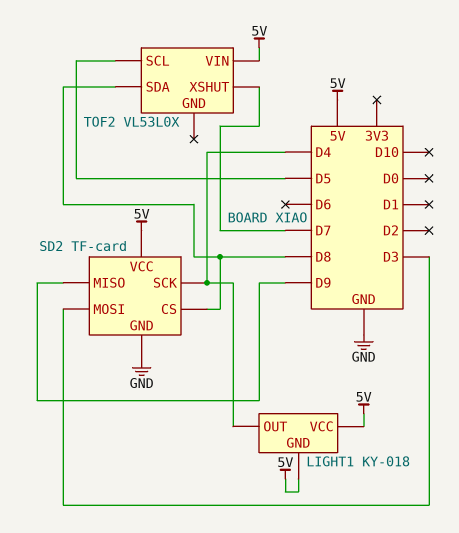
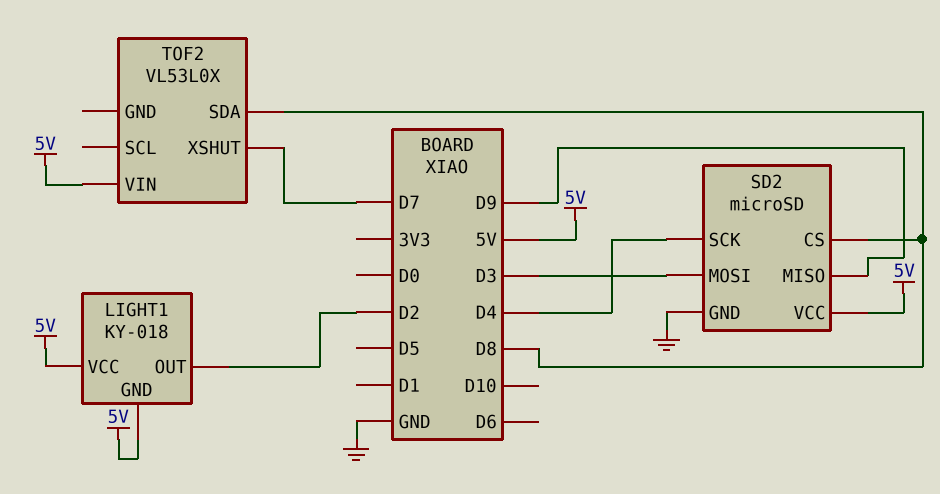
LIGHT1 pin OUT: D4 -> D2
SD2: TF-card -> microSD
TOF2 pin SCL: D5 -> none

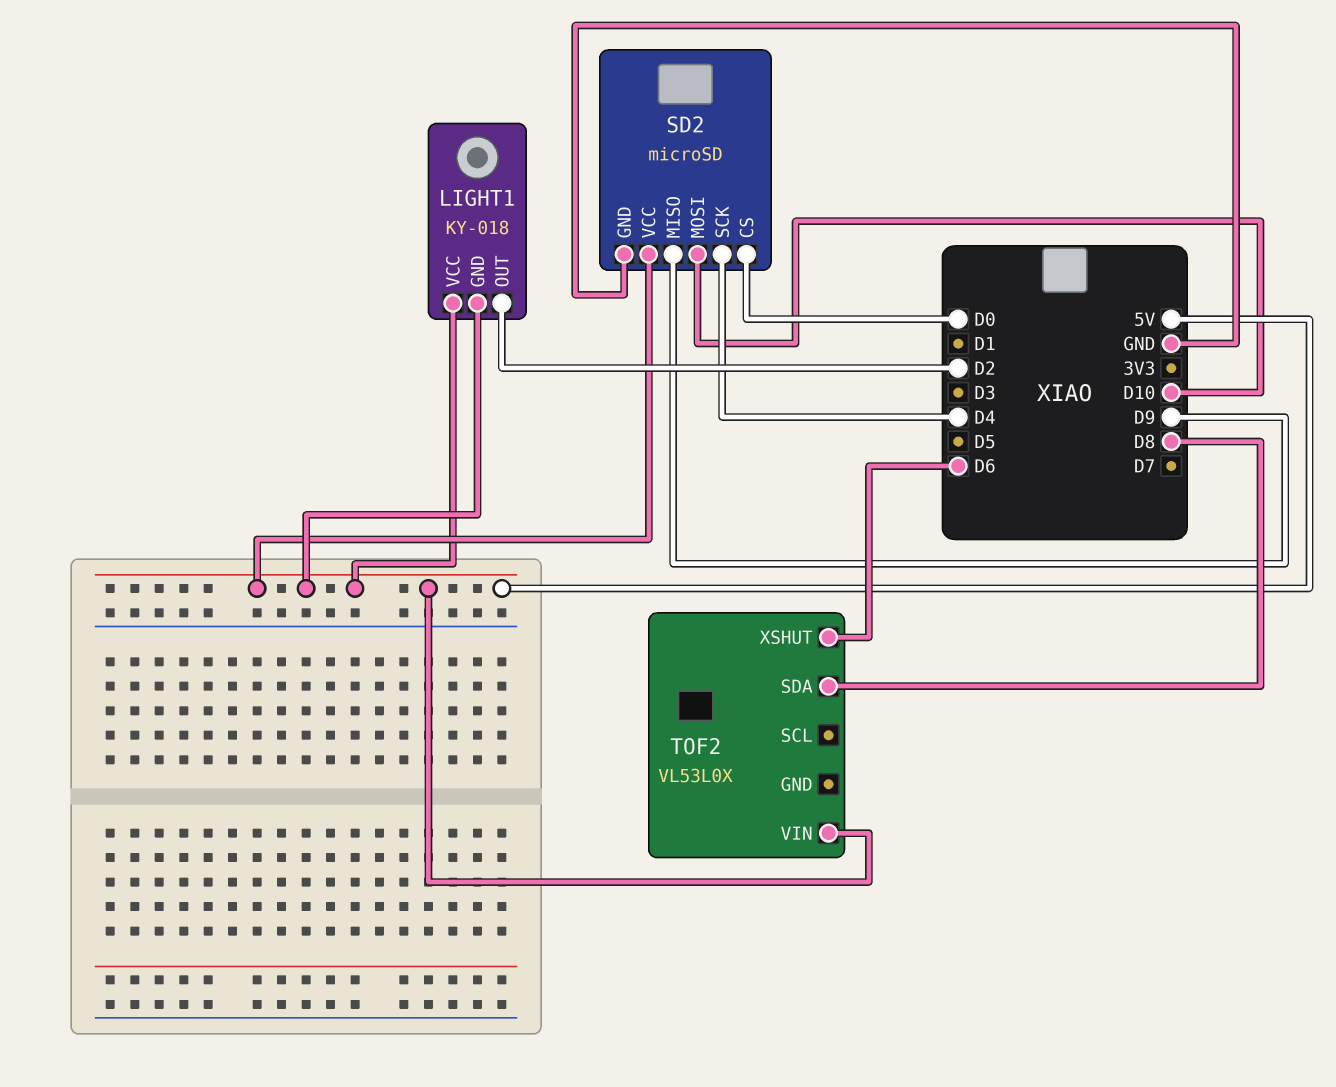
SD2 pin CS: D8 -> D0
SD2 pin MOSI: D3 -> D10
TOF2 pin XSHUT: D7 -> D6

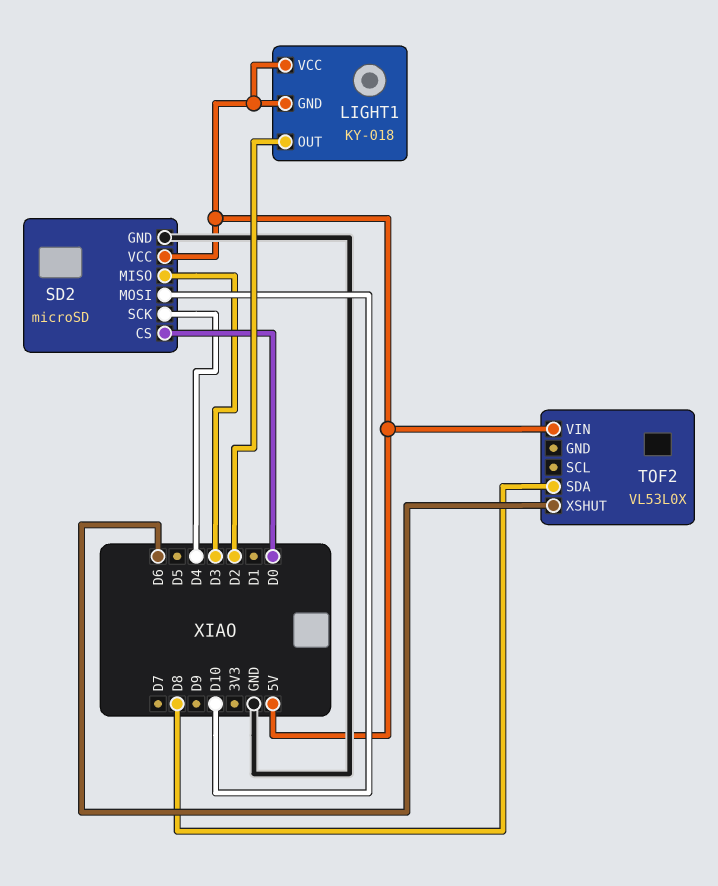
SD2 pin MISO: D9 -> D3

